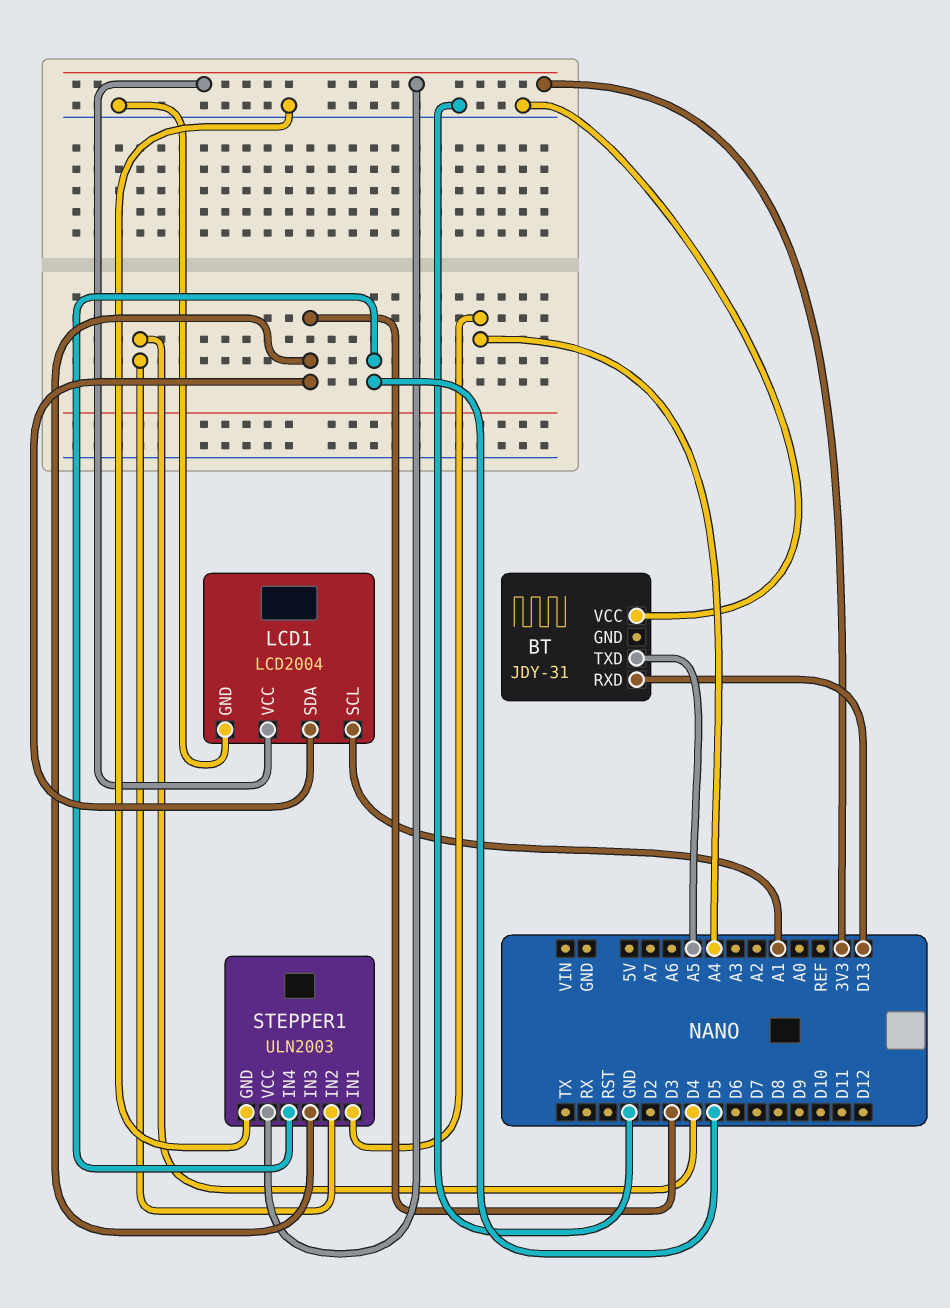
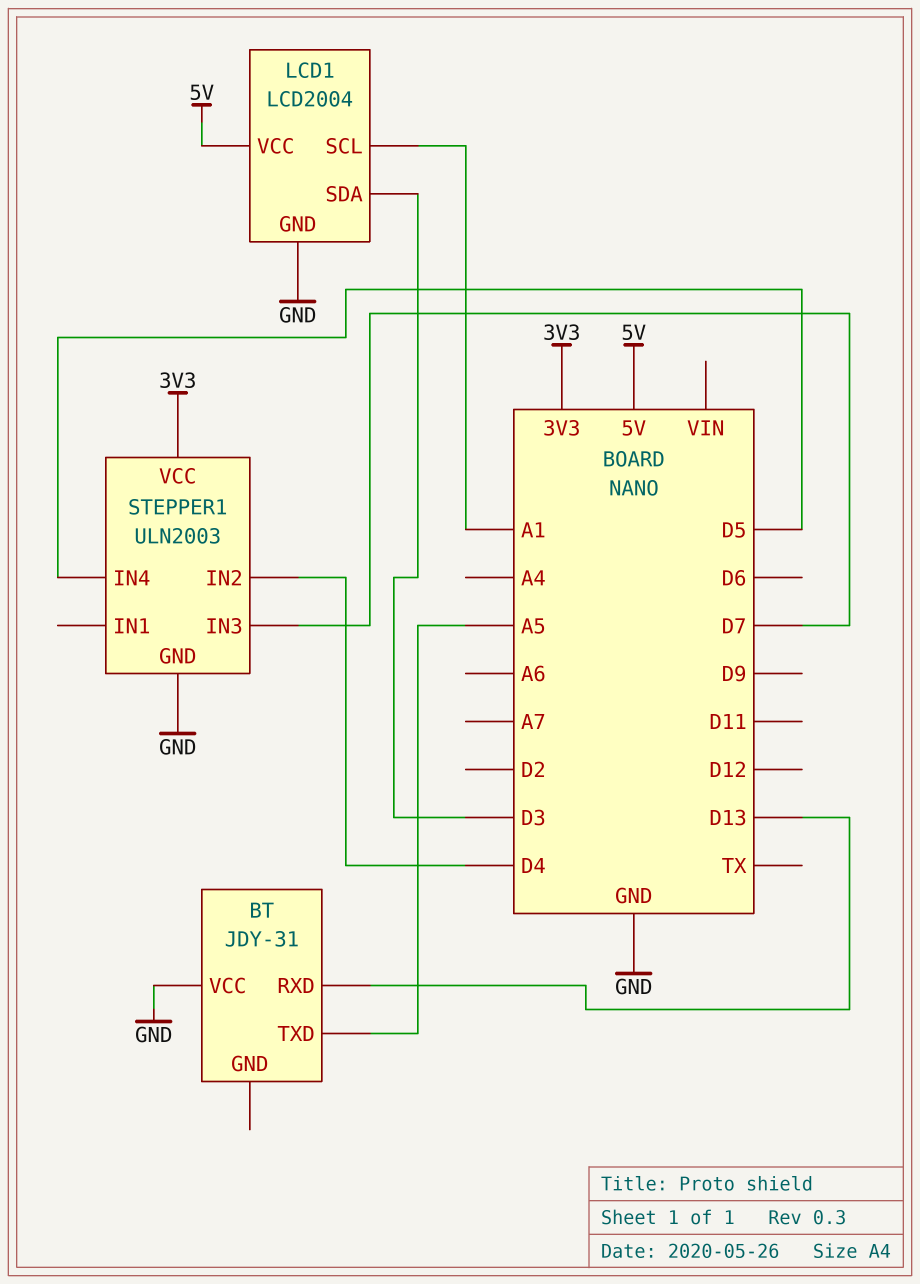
LCD1 pin VCC: 3V3 -> 5V
STEPPER1 pin IN1: A4 -> none
STEPPER1 pin IN3: D3 -> D7

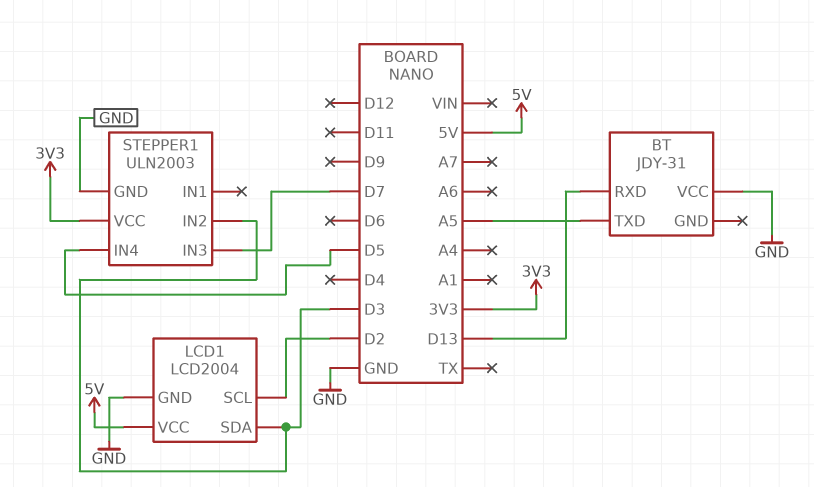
LCD1 pin SCL: A1 -> D2
STEPPER1 pin IN2: D4 -> D3

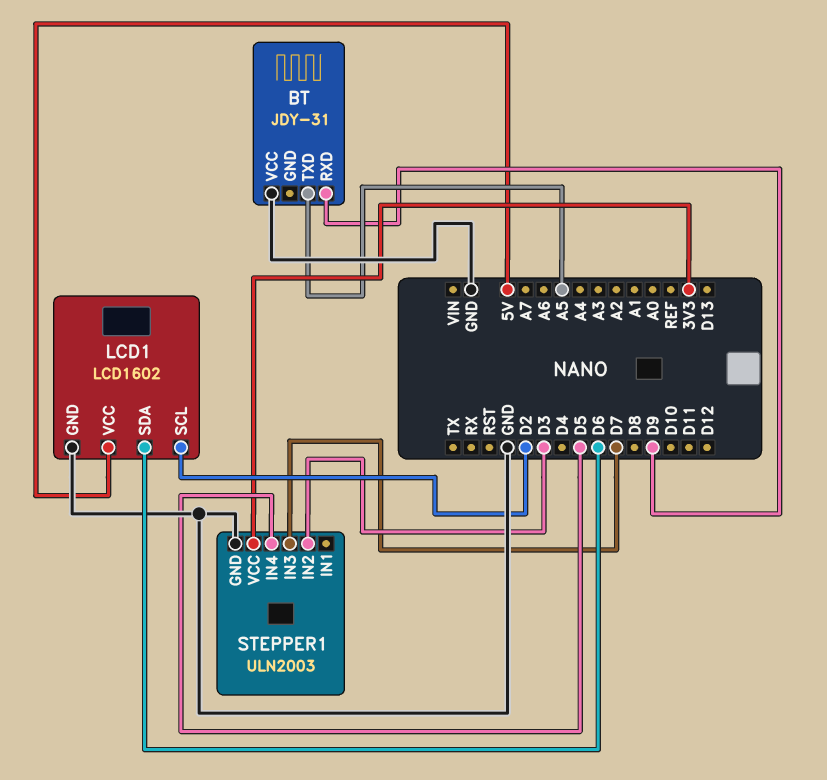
BT pin RXD: D13 -> D9
LCD1: LCD2004 -> LCD1602
LCD1 pin SDA: D3 -> D6

